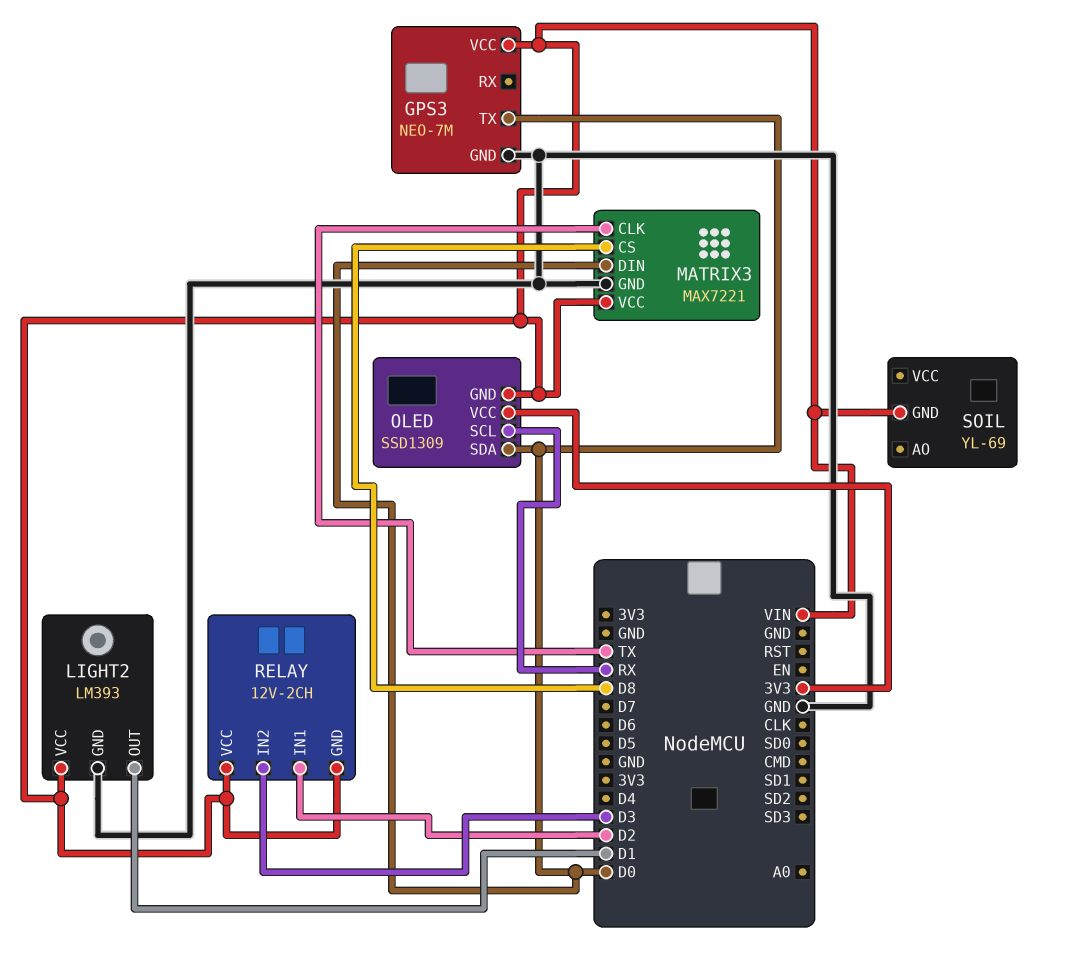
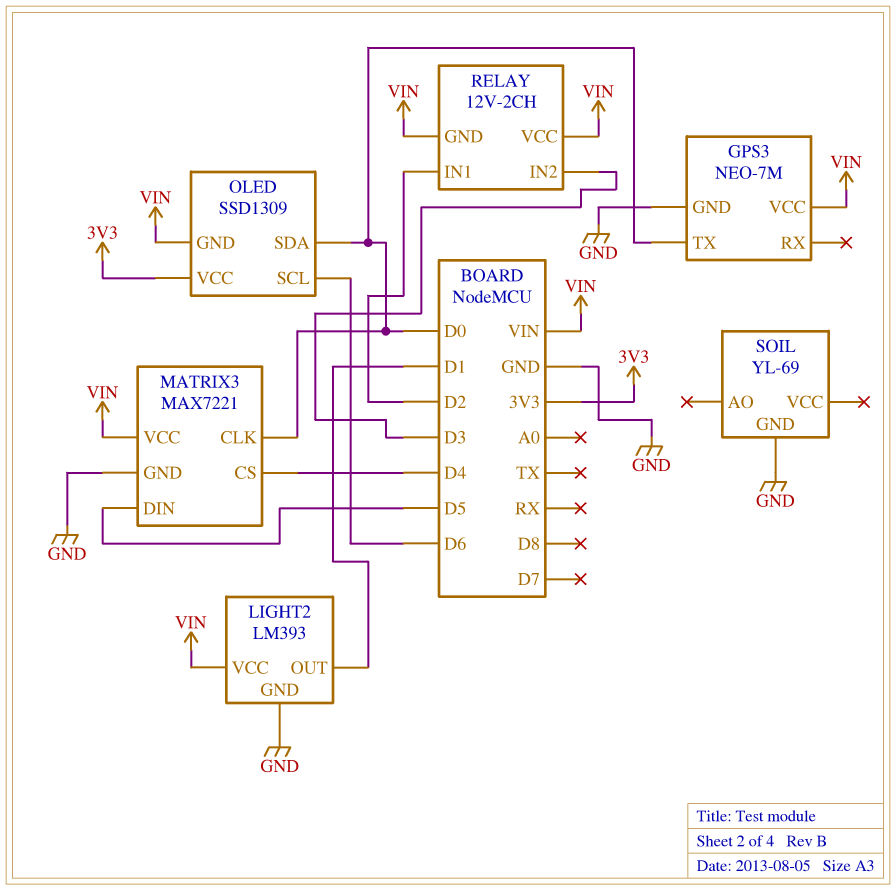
MATRIX3 pin CLK: TX -> D0
MATRIX3 pin CS: D8 -> D4
MATRIX3 pin DIN: D0 -> D5
OLED pin SCL: RX -> D6
SOIL pin GND: VIN -> GND

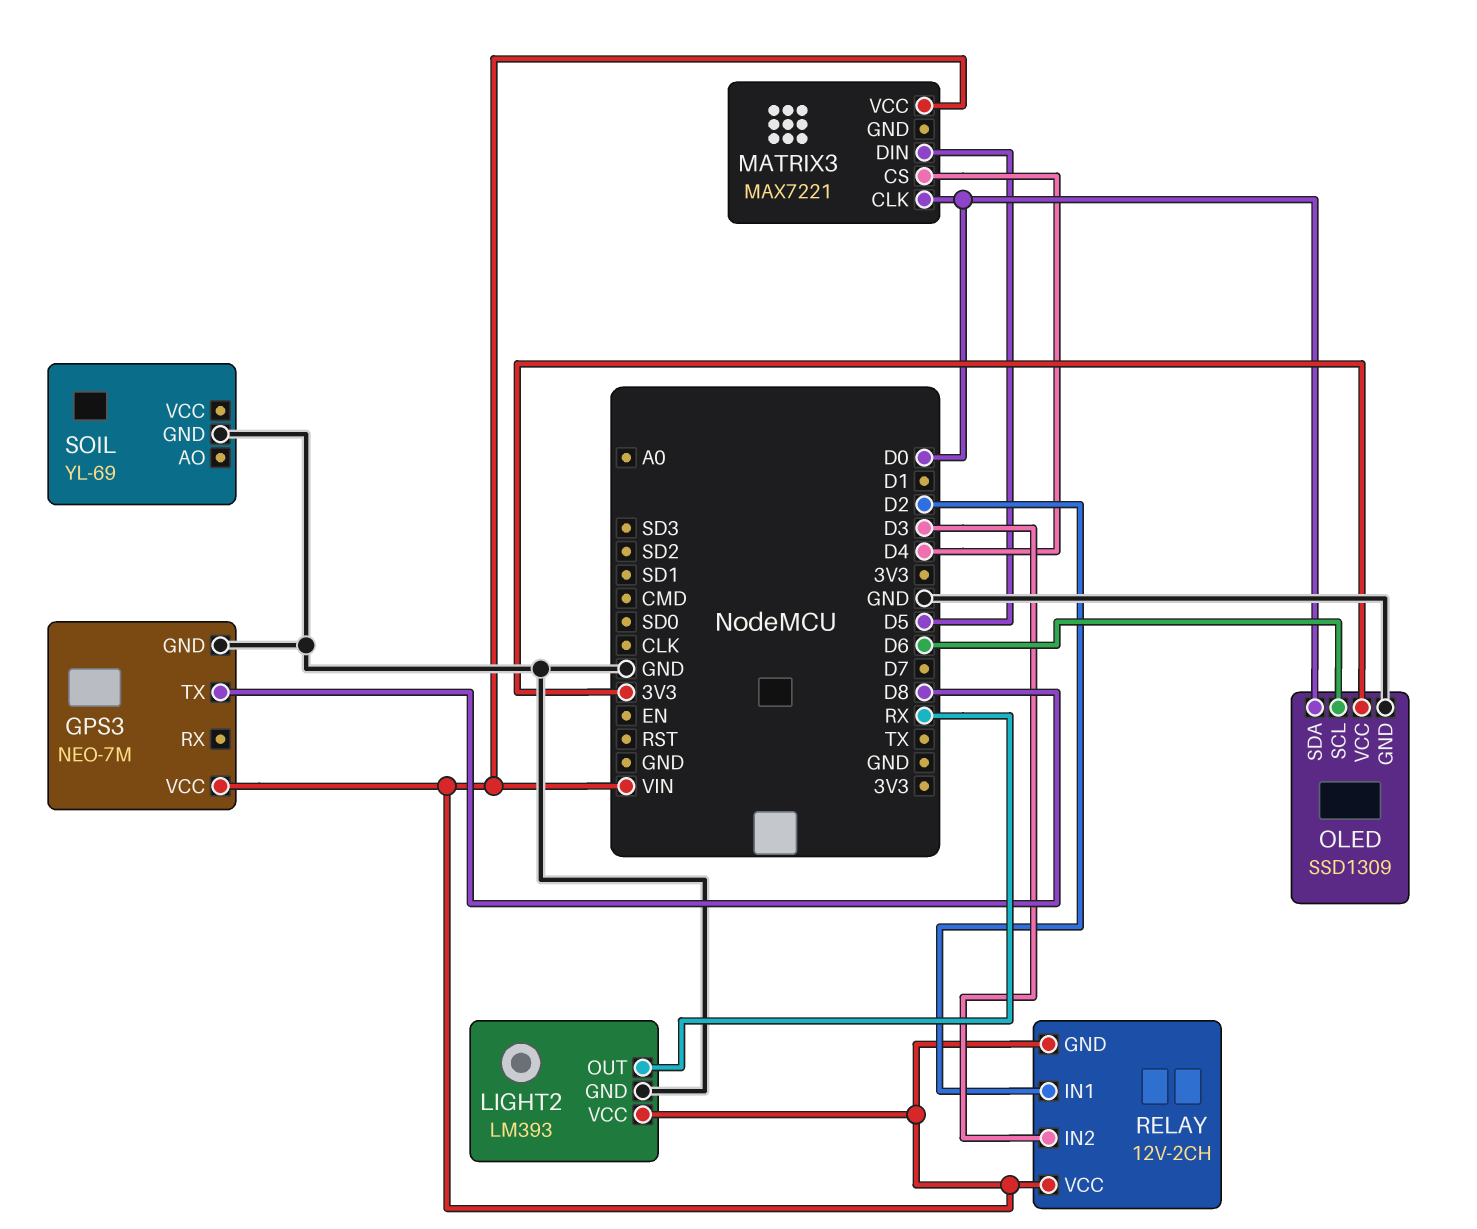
GPS3 pin TX: D0 -> D8
LIGHT2 pin OUT: D1 -> RX
MATRIX3 pin GND: GND -> none
OLED pin GND: VIN -> GND

